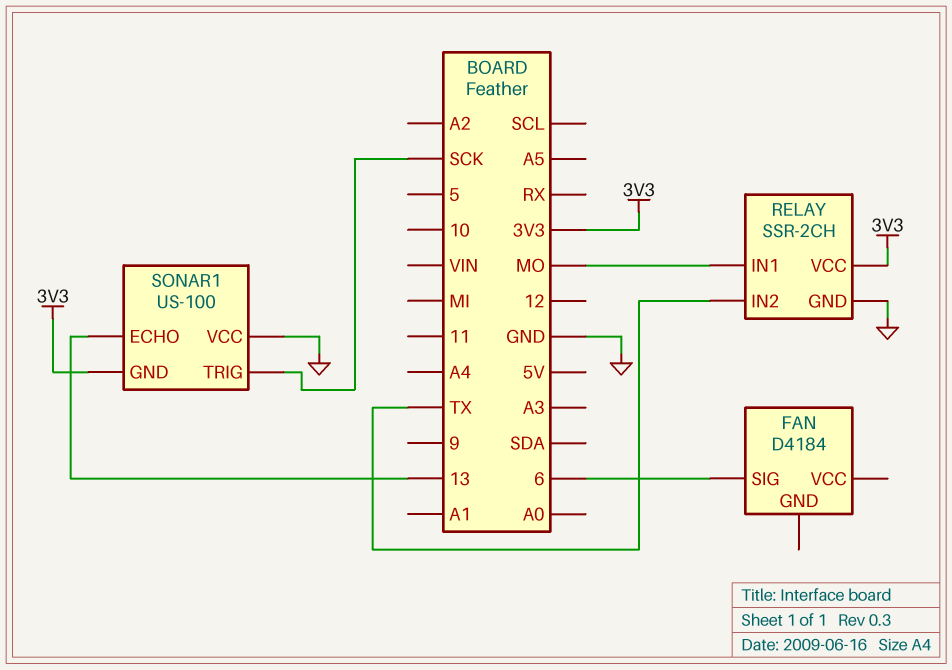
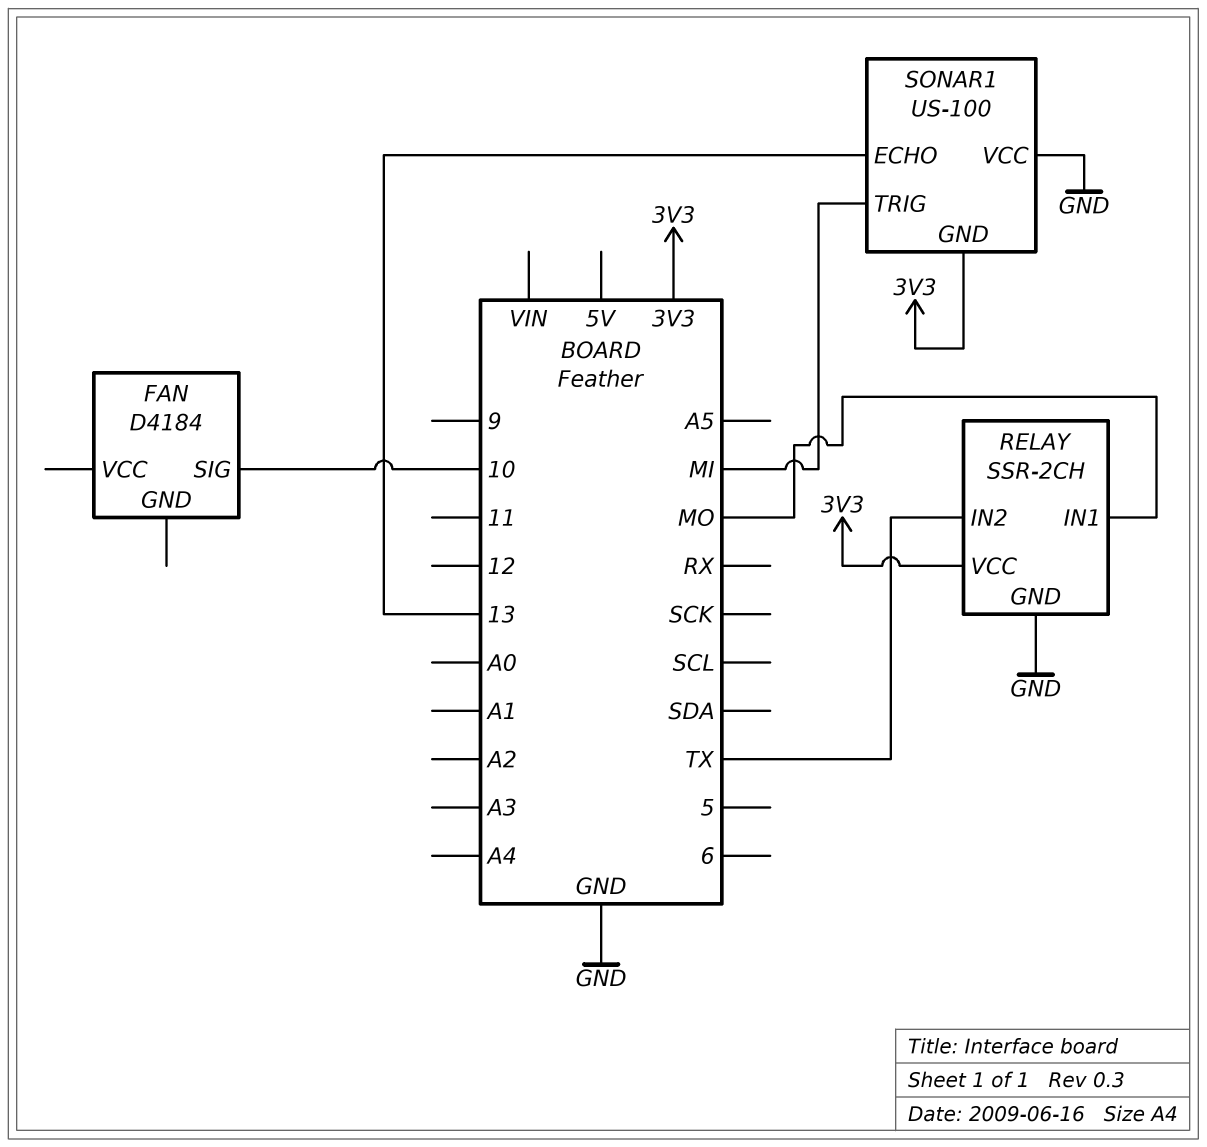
FAN pin SIG: 6 -> 10
SONAR1 pin TRIG: SCK -> MI

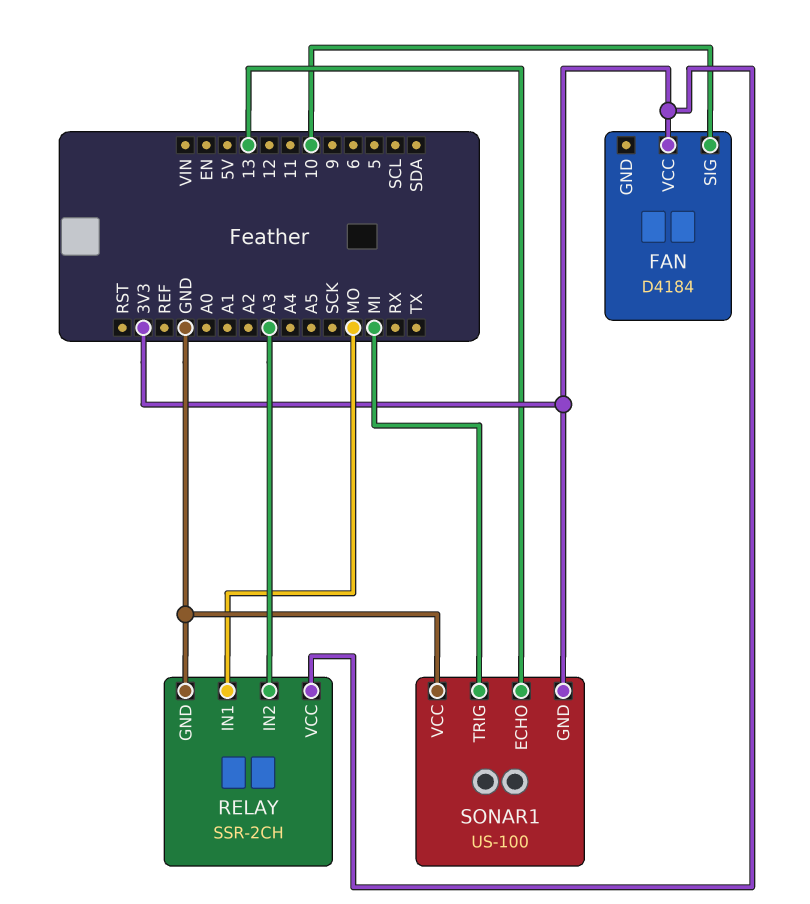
FAN pin VCC: none -> 3V3
RELAY pin IN2: TX -> A3

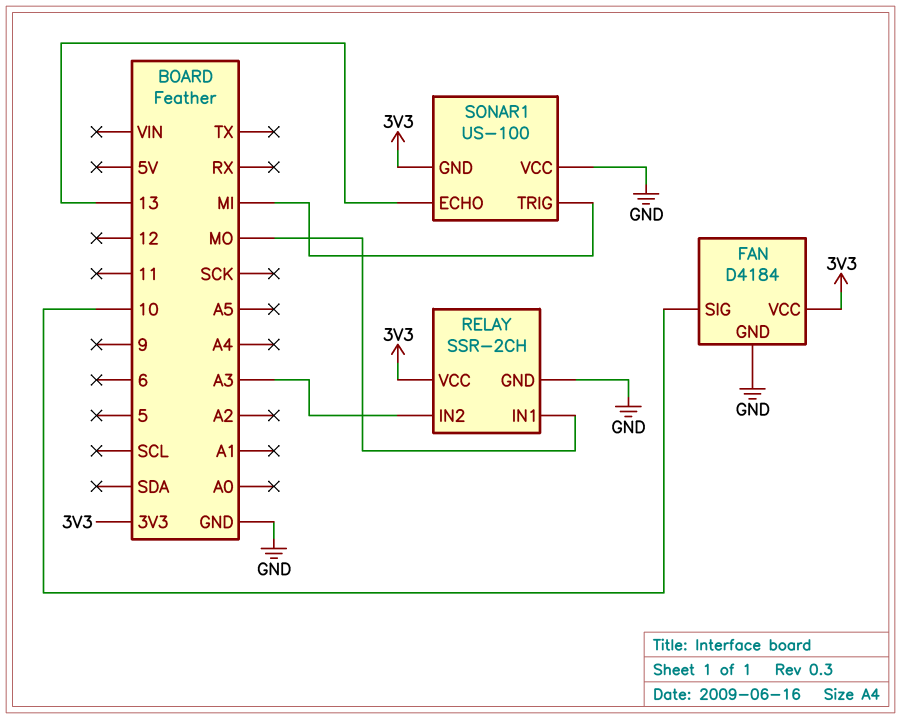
FAN pin GND: none -> GND

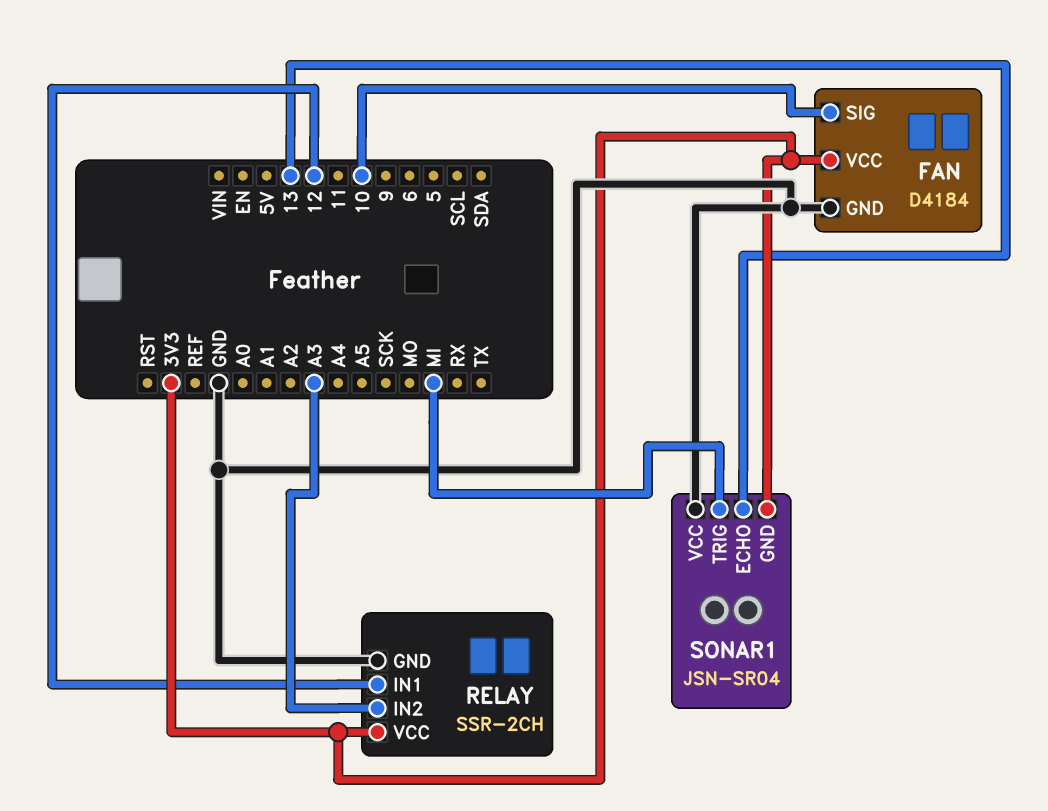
RELAY pin IN1: MO -> 12
SONAR1: US-100 -> JSN-SR04

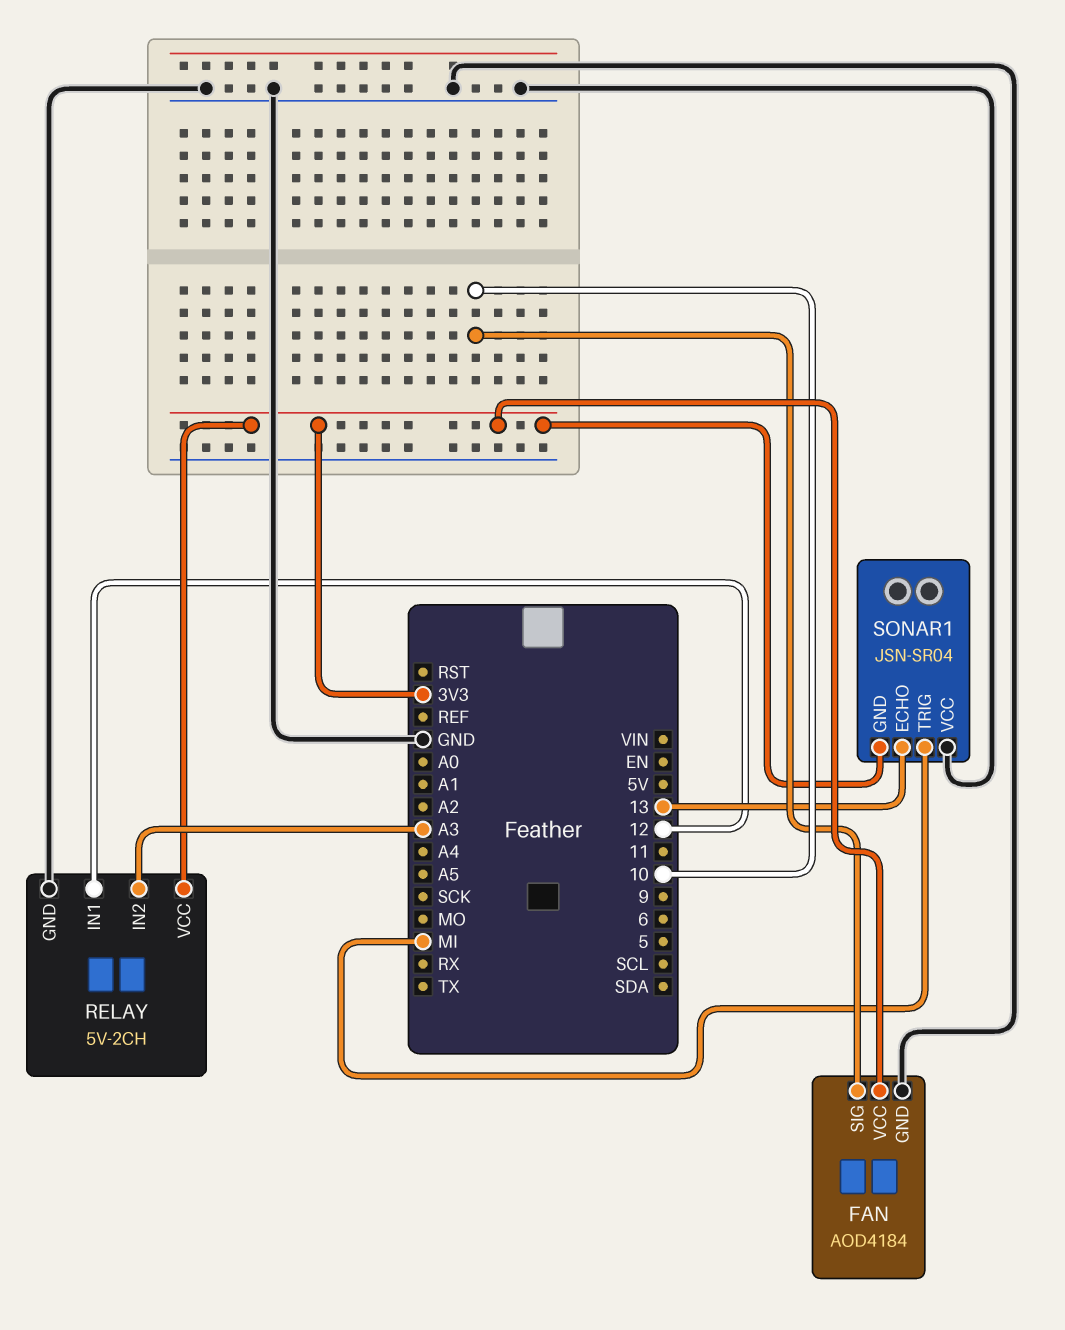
FAN: D4184 -> AOD4184
RELAY: SSR-2CH -> 5V-2CH

